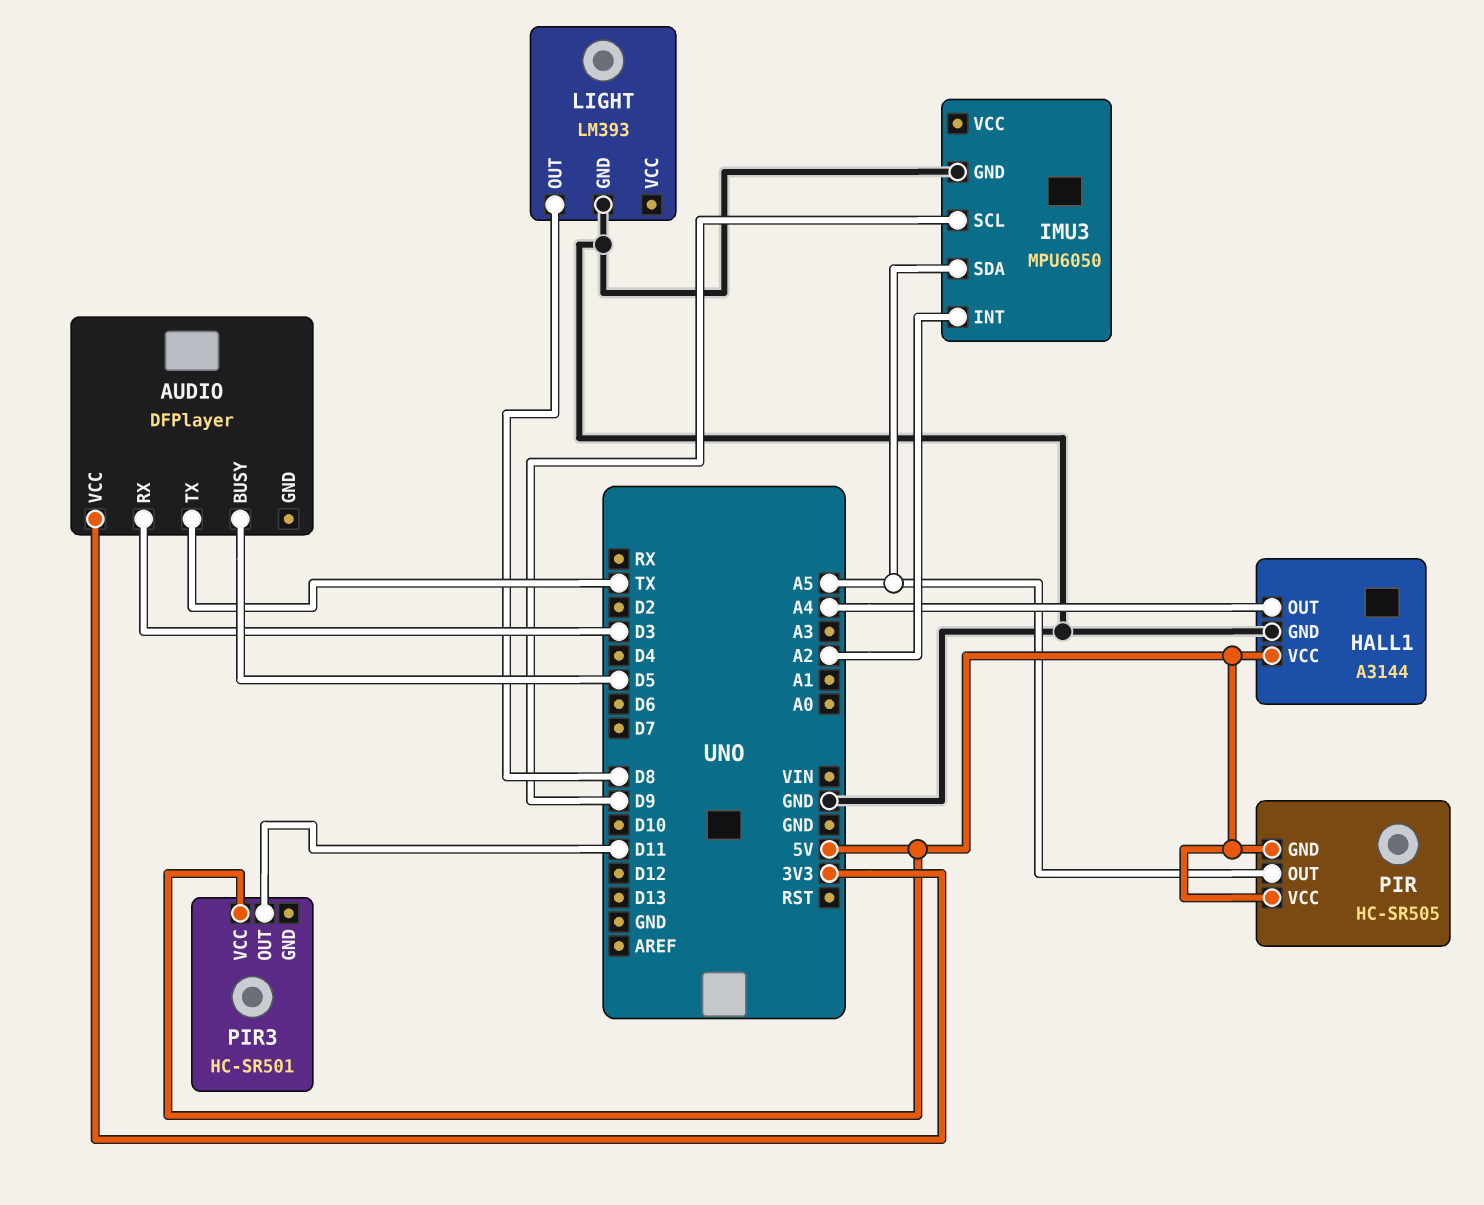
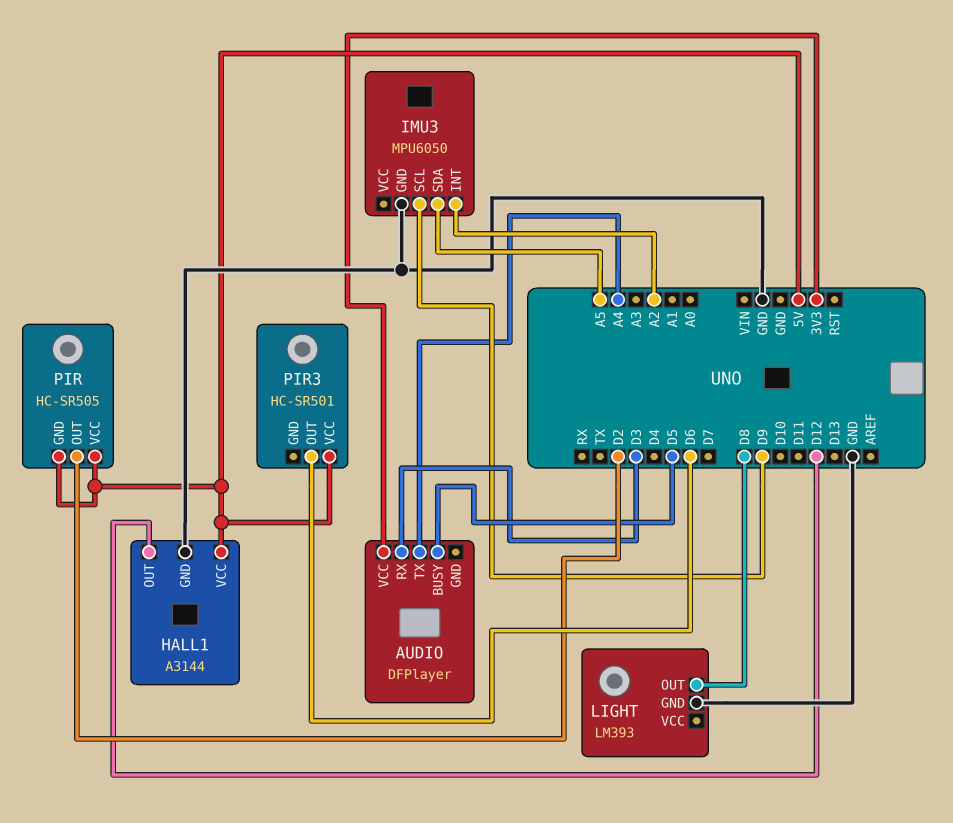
AUDIO pin TX: TX -> A4
HALL1 pin OUT: A4 -> D12
PIR pin OUT: A5 -> D2
PIR3 pin OUT: D11 -> D6

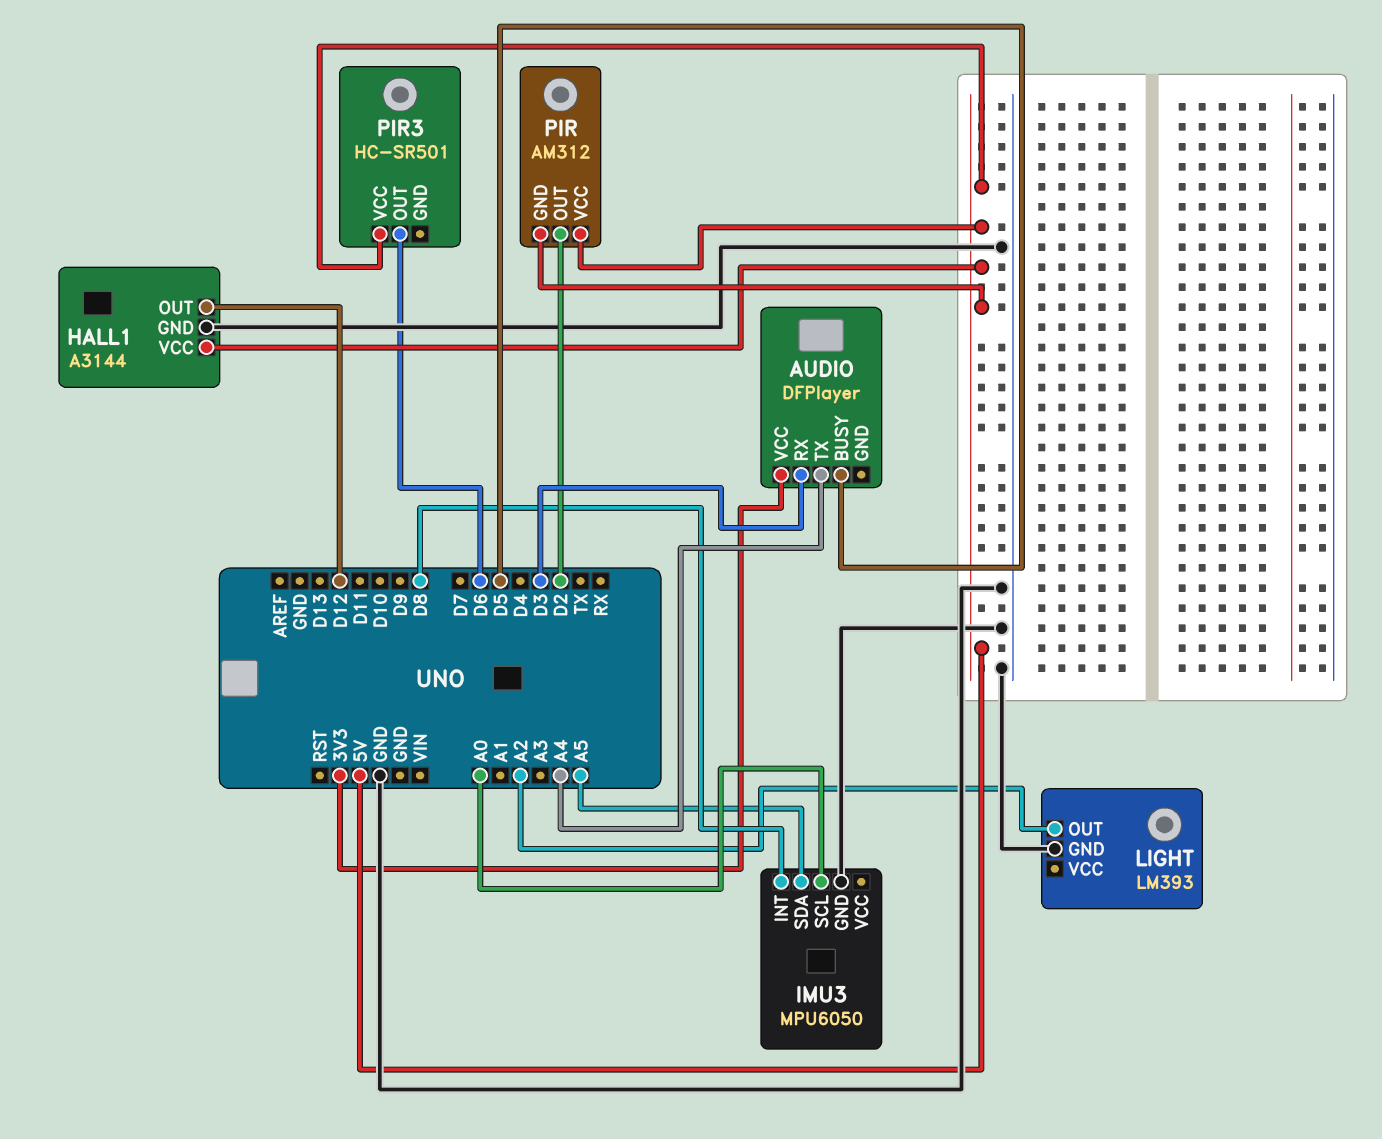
IMU3 pin INT: A2 -> D8
IMU3 pin SCL: D9 -> A0
LIGHT pin OUT: D8 -> A2
PIR: HC-SR505 -> AM312

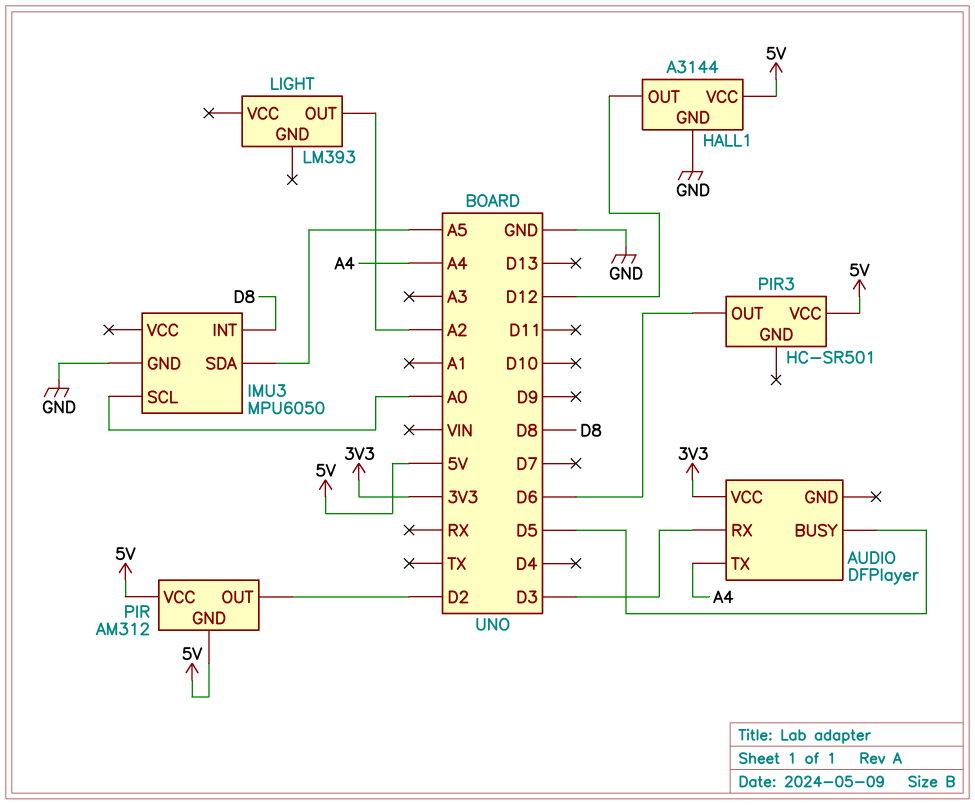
LIGHT pin GND: GND -> none

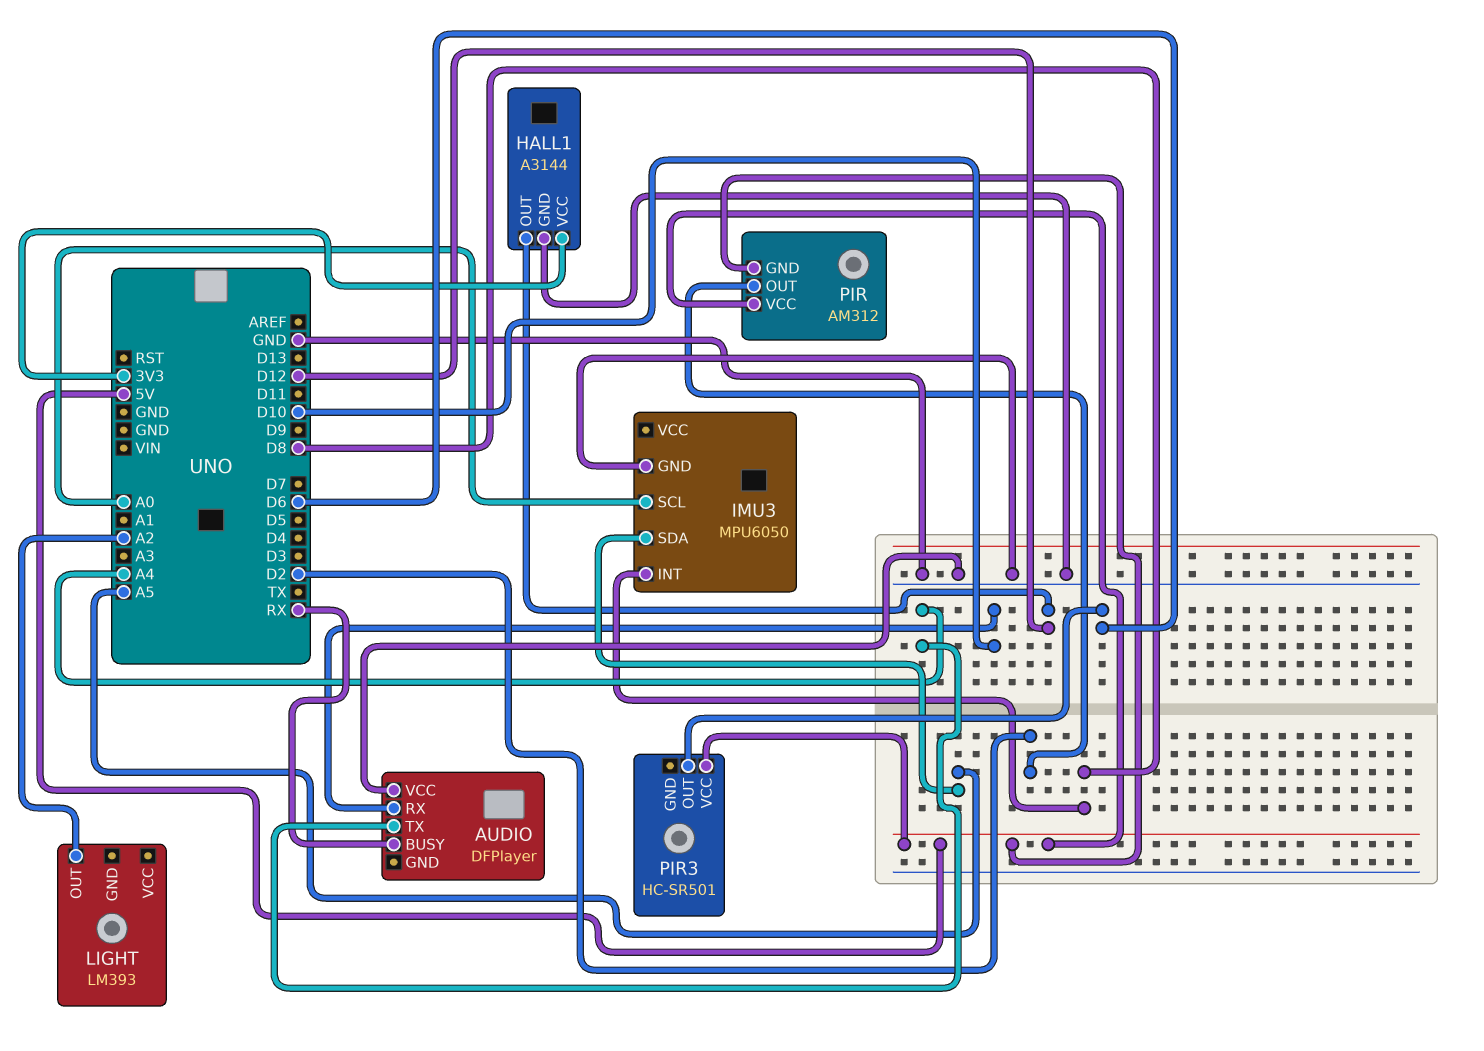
AUDIO pin BUSY: D5 -> RX
AUDIO pin RX: D3 -> D10
AUDIO pin VCC: 3V3 -> GND
HALL1 pin VCC: 5V -> 3V3

